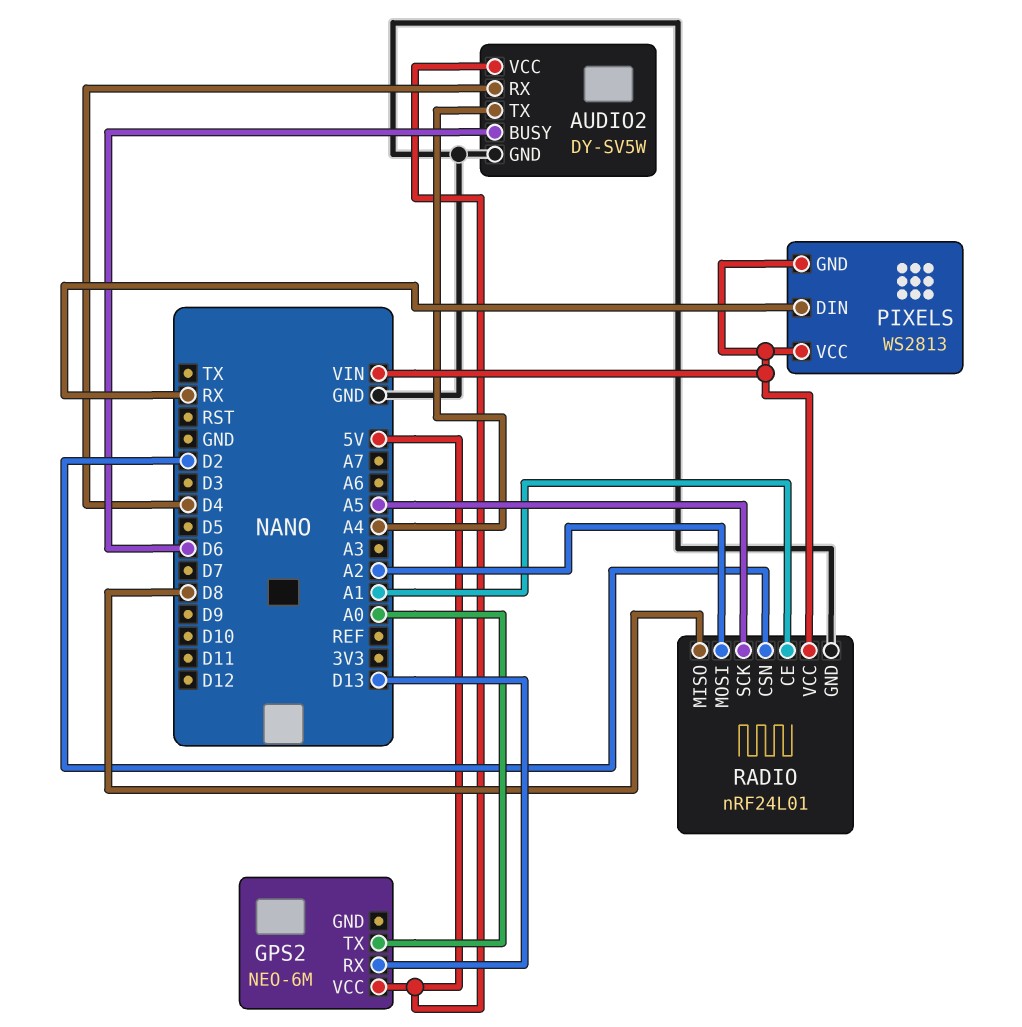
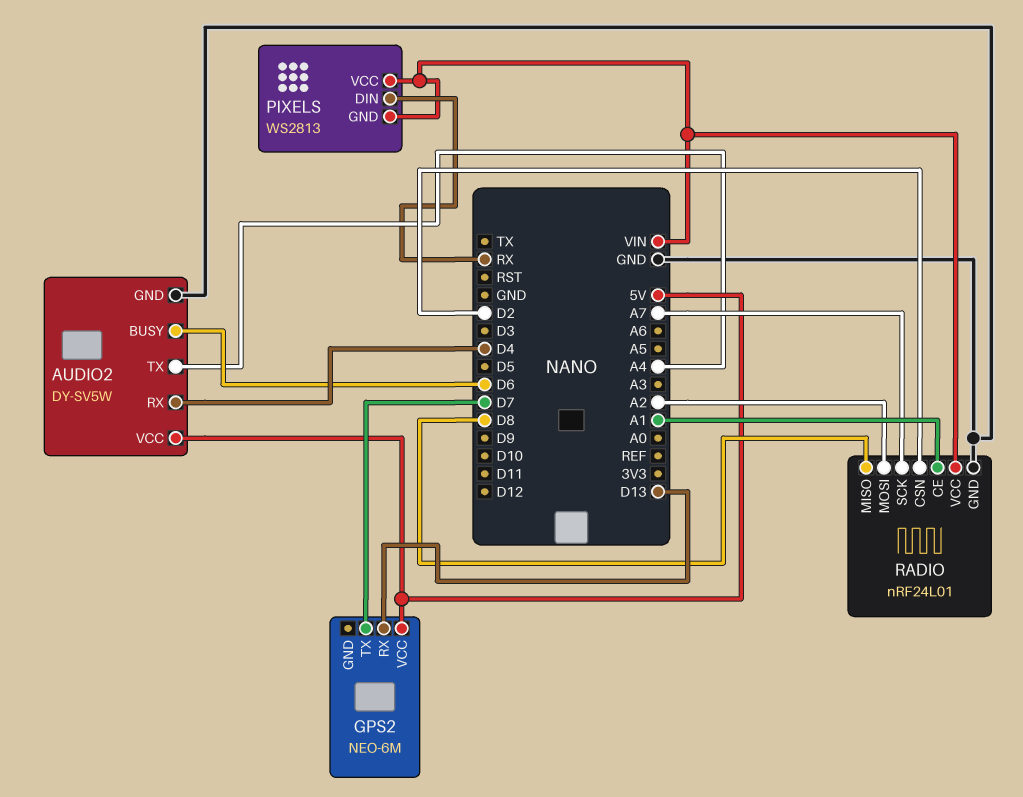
GPS2 pin TX: A0 -> D7
RADIO pin SCK: A5 -> A7

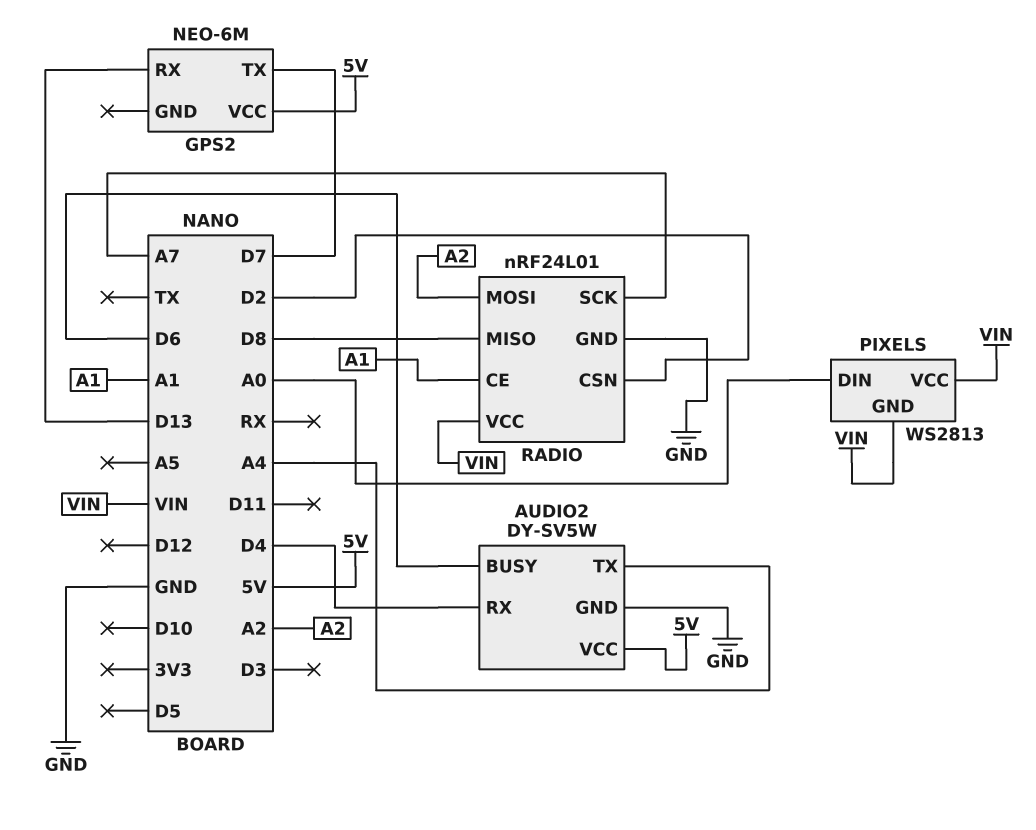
PIXELS pin DIN: RX -> A0

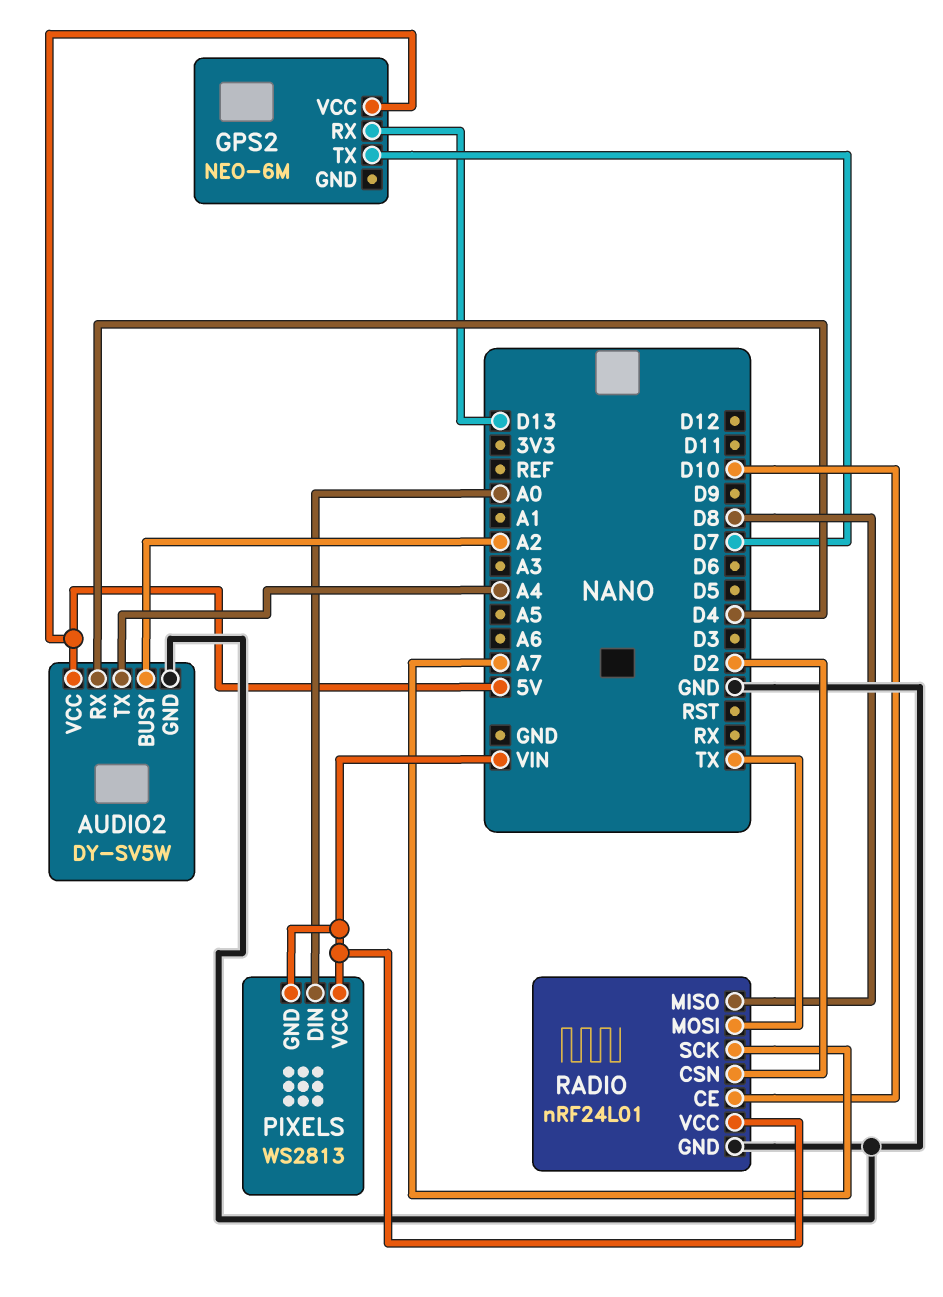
AUDIO2 pin BUSY: D6 -> A2
RADIO pin CE: A1 -> D10
RADIO pin MOSI: A2 -> TX

